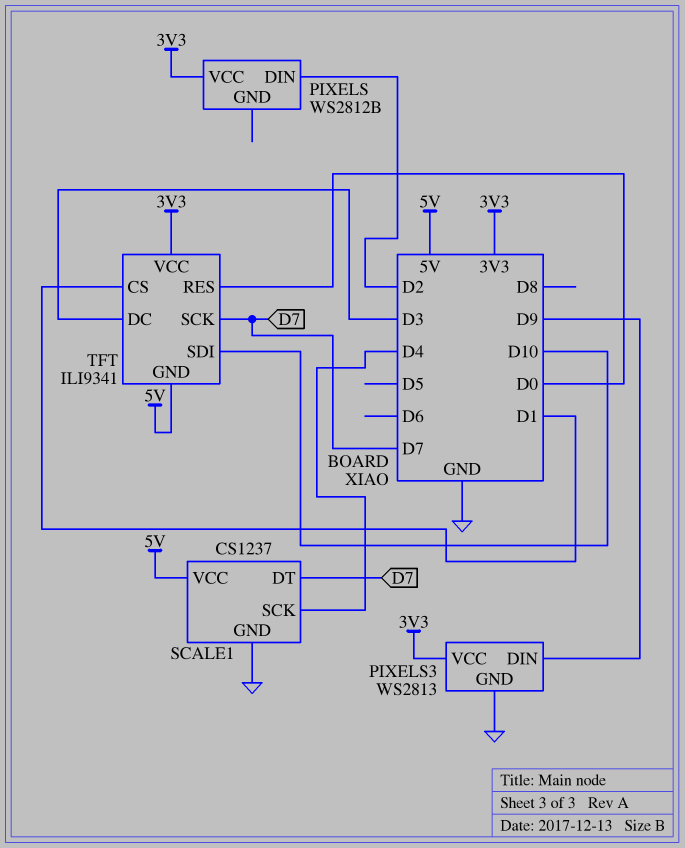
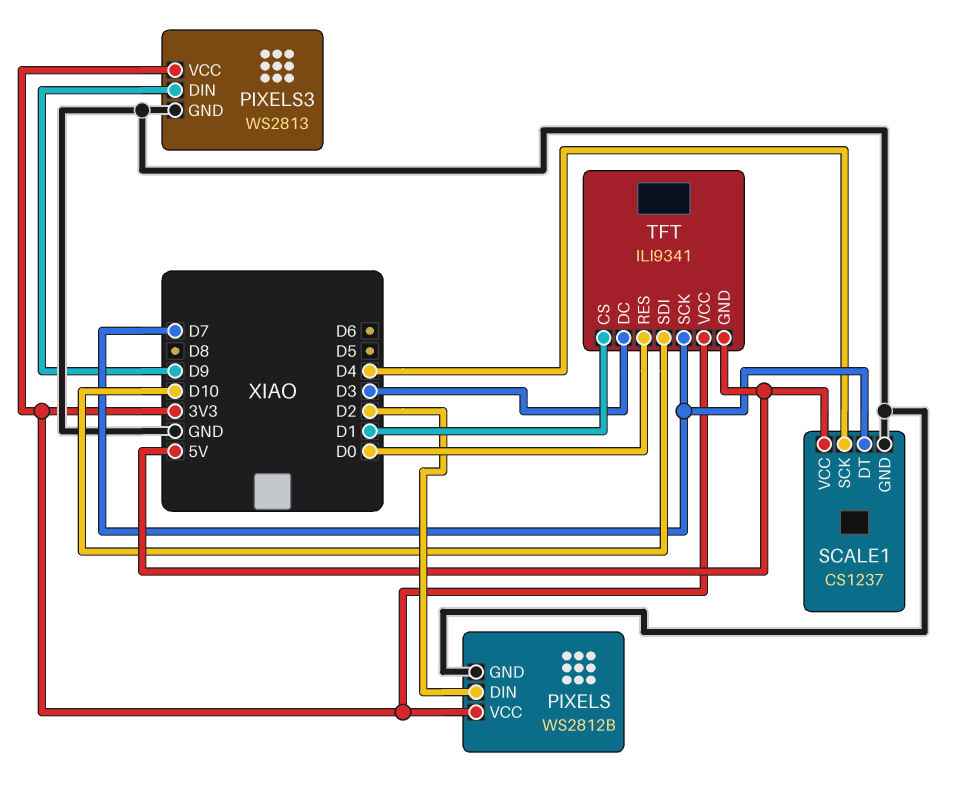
PIXELS pin GND: none -> GND

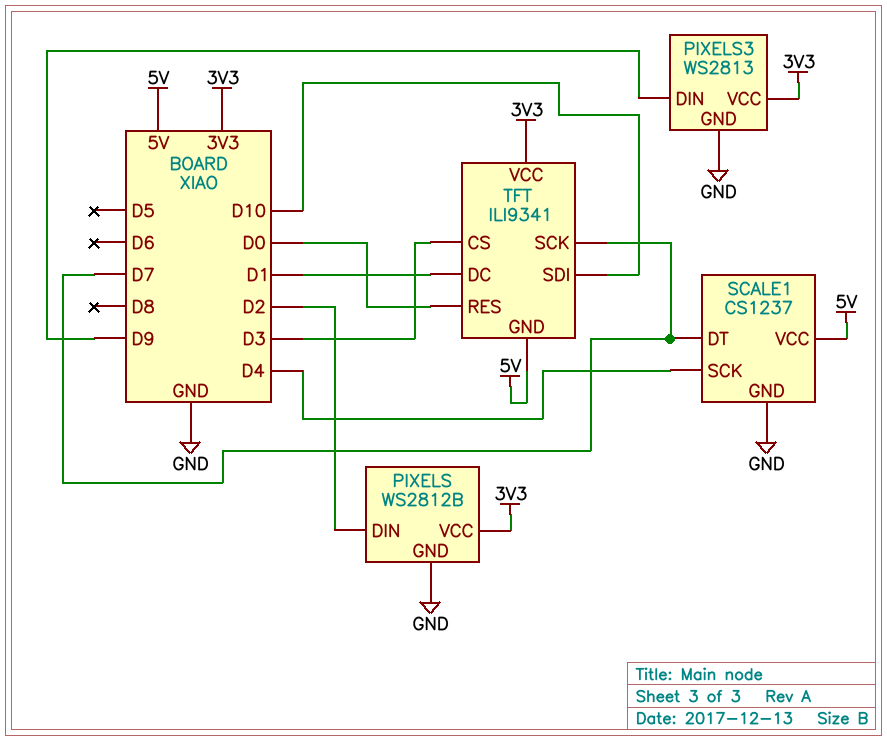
TFT pin CS: D1 -> D3
TFT pin DC: D3 -> D1

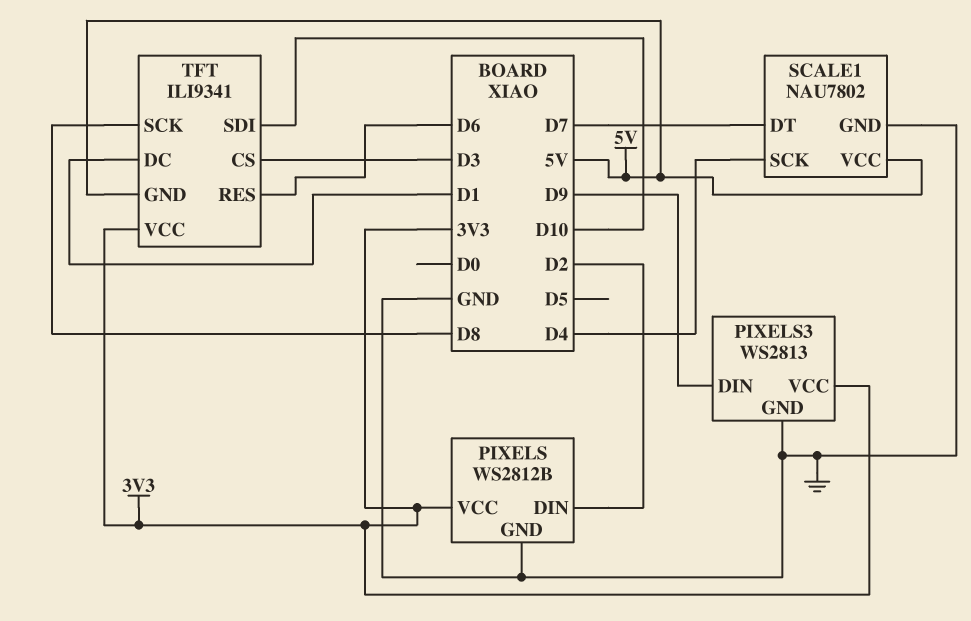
SCALE1: CS1237 -> NAU7802
TFT pin RES: D0 -> D6
TFT pin SCK: D7 -> D8

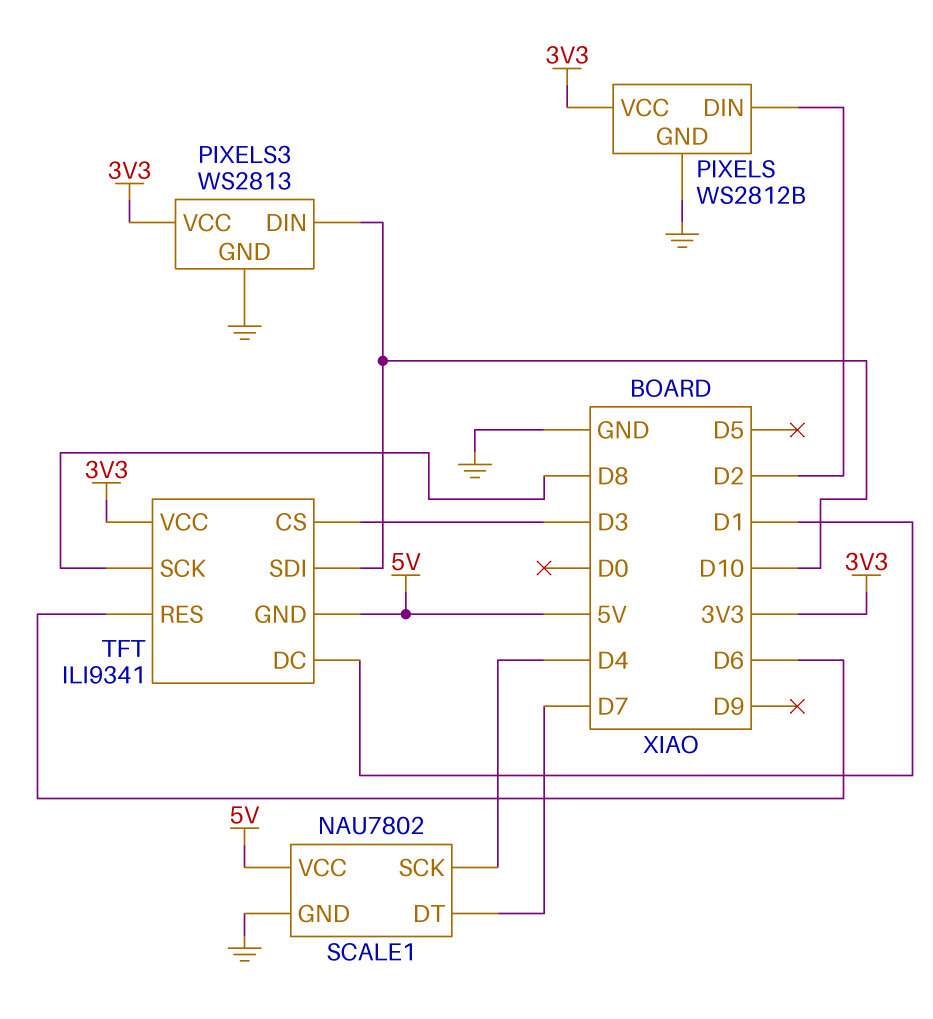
PIXELS3 pin DIN: D9 -> D10

